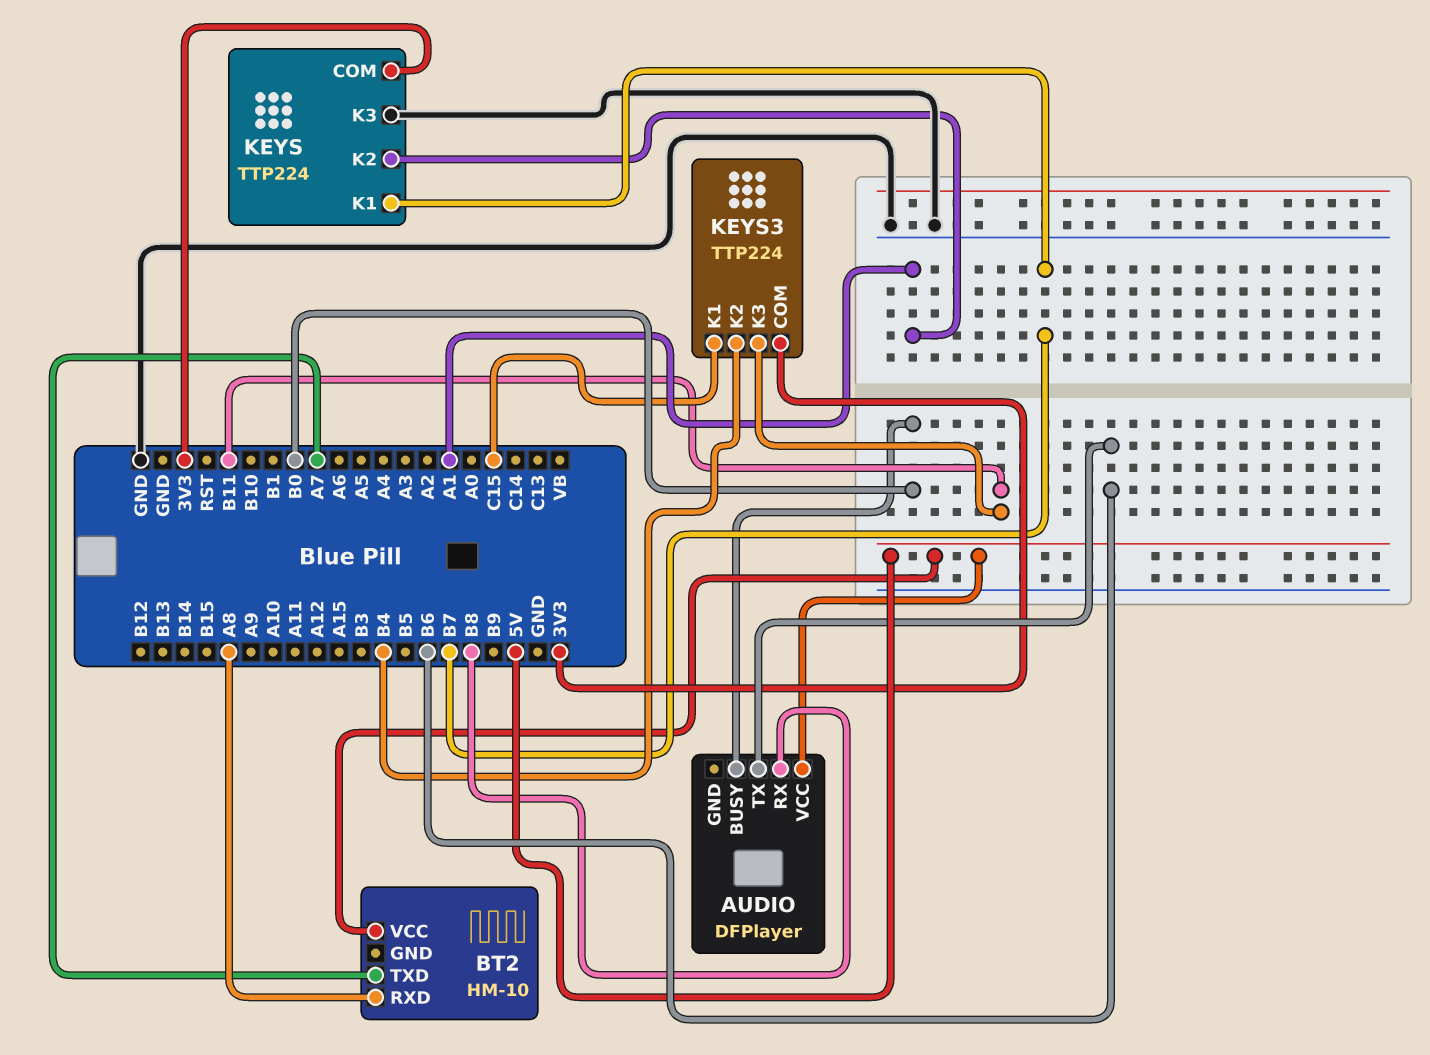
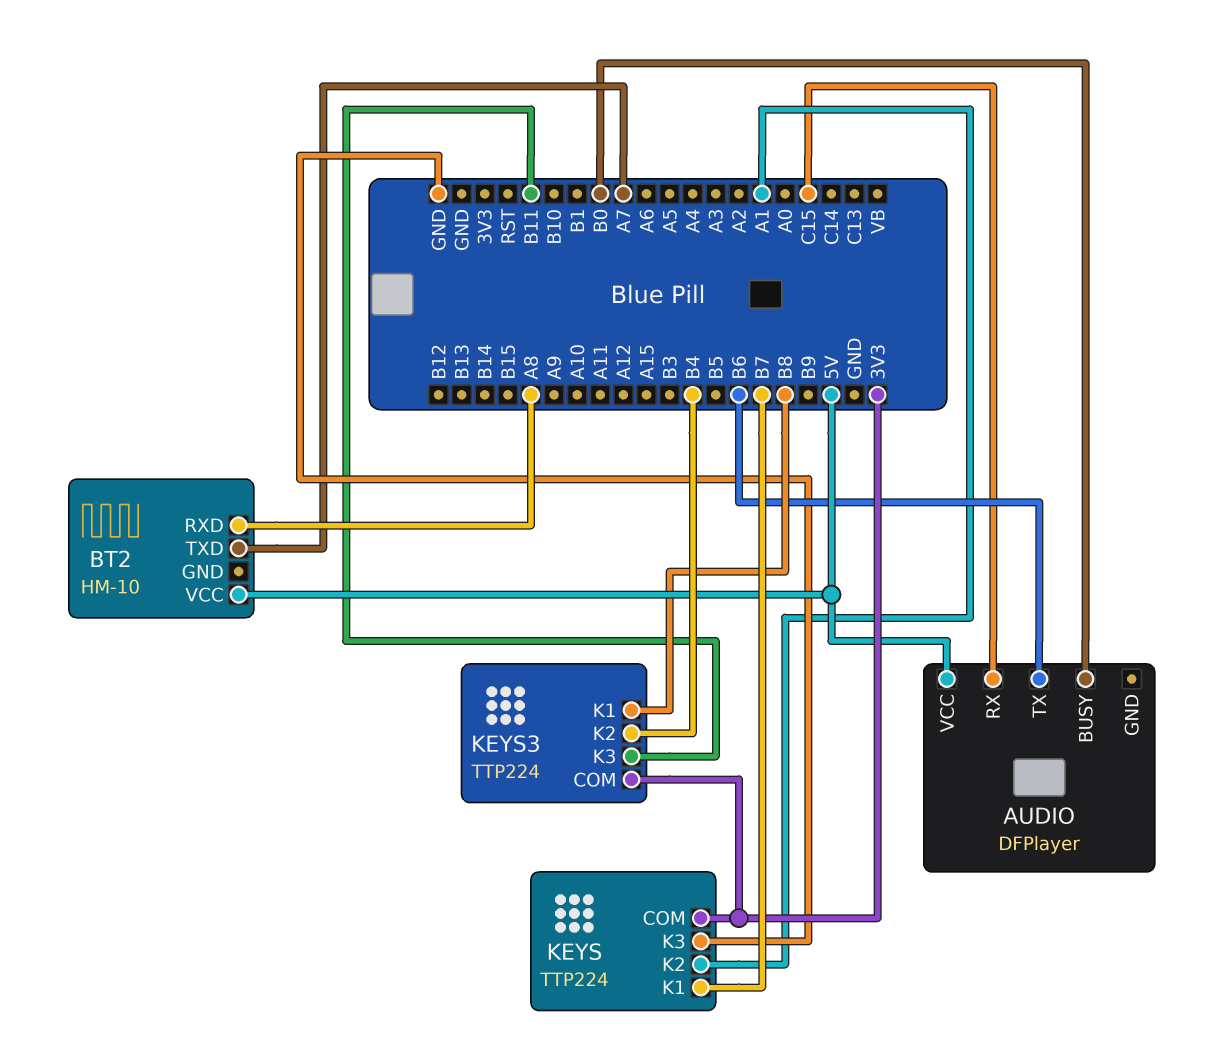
AUDIO pin RX: B8 -> C15
KEYS3 pin K1: C15 -> B8

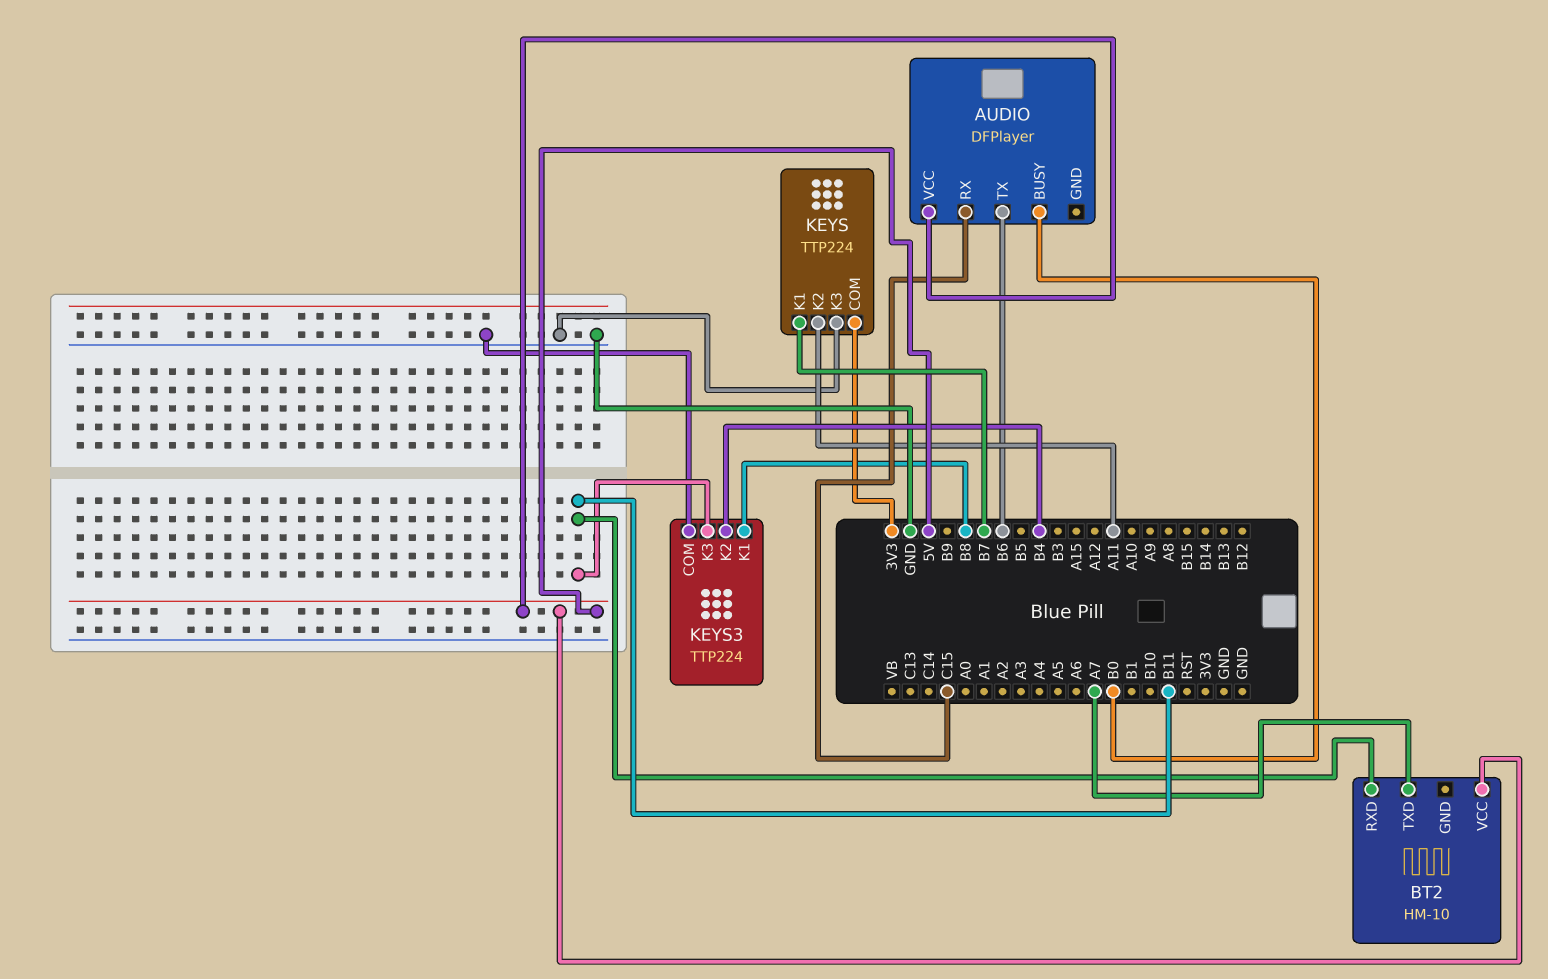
BT2 pin RXD: A8 -> B11
KEYS pin K2: A1 -> A11
KEYS3 pin COM: 3V3 -> GND

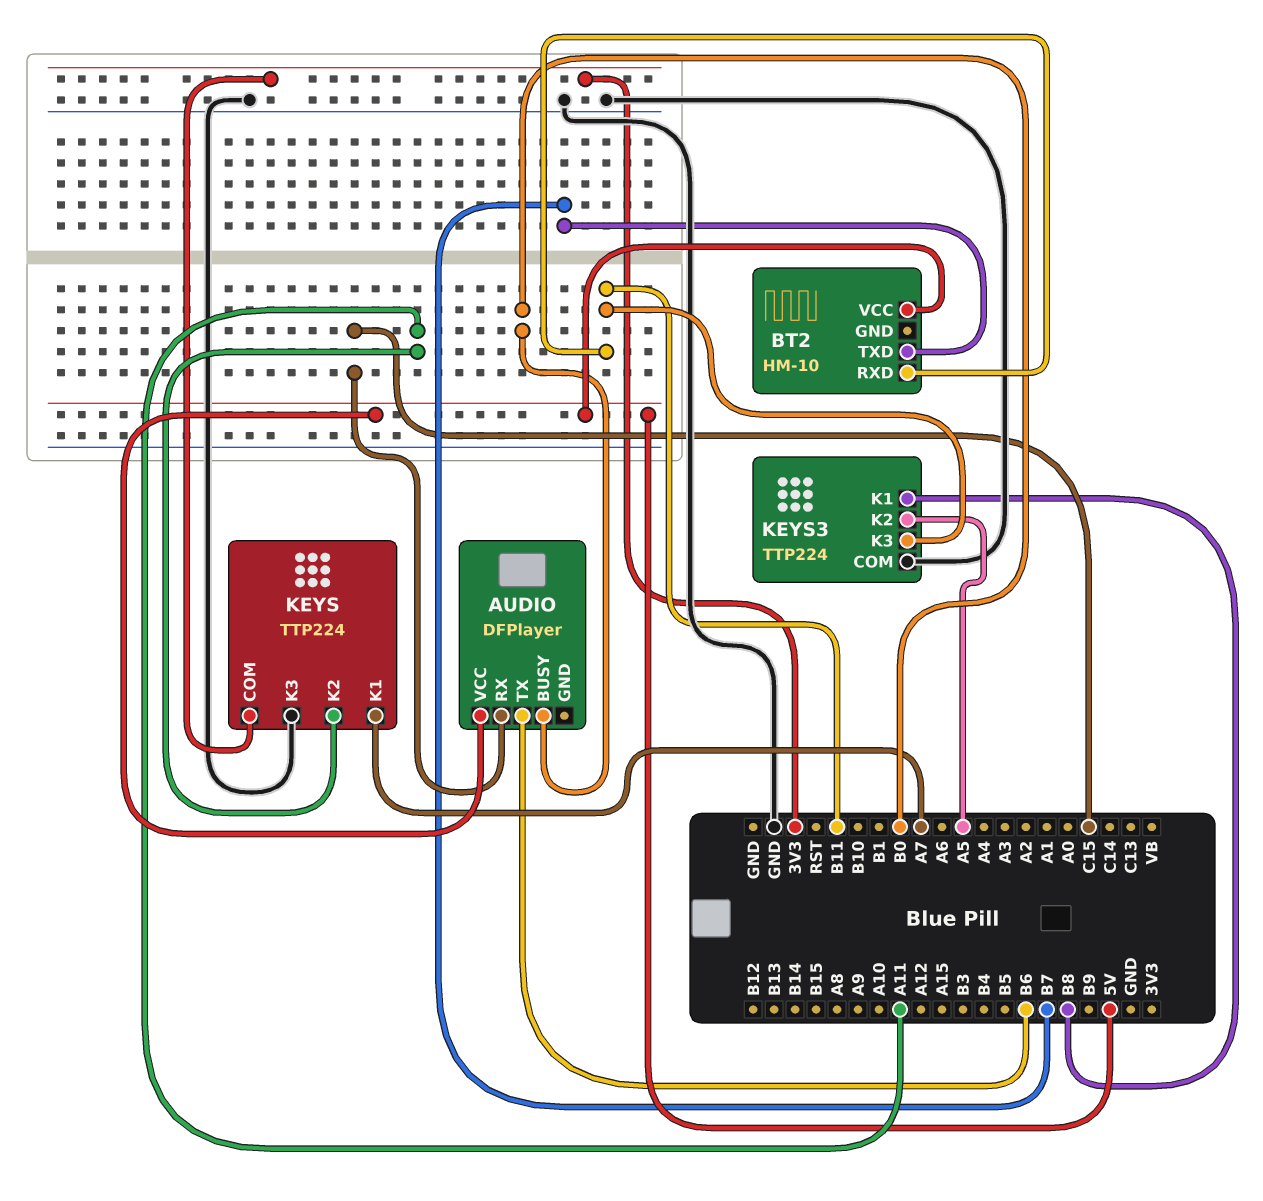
BT2 pin TXD: A7 -> B7
KEYS pin K1: B7 -> A7
KEYS3 pin K2: B4 -> A5

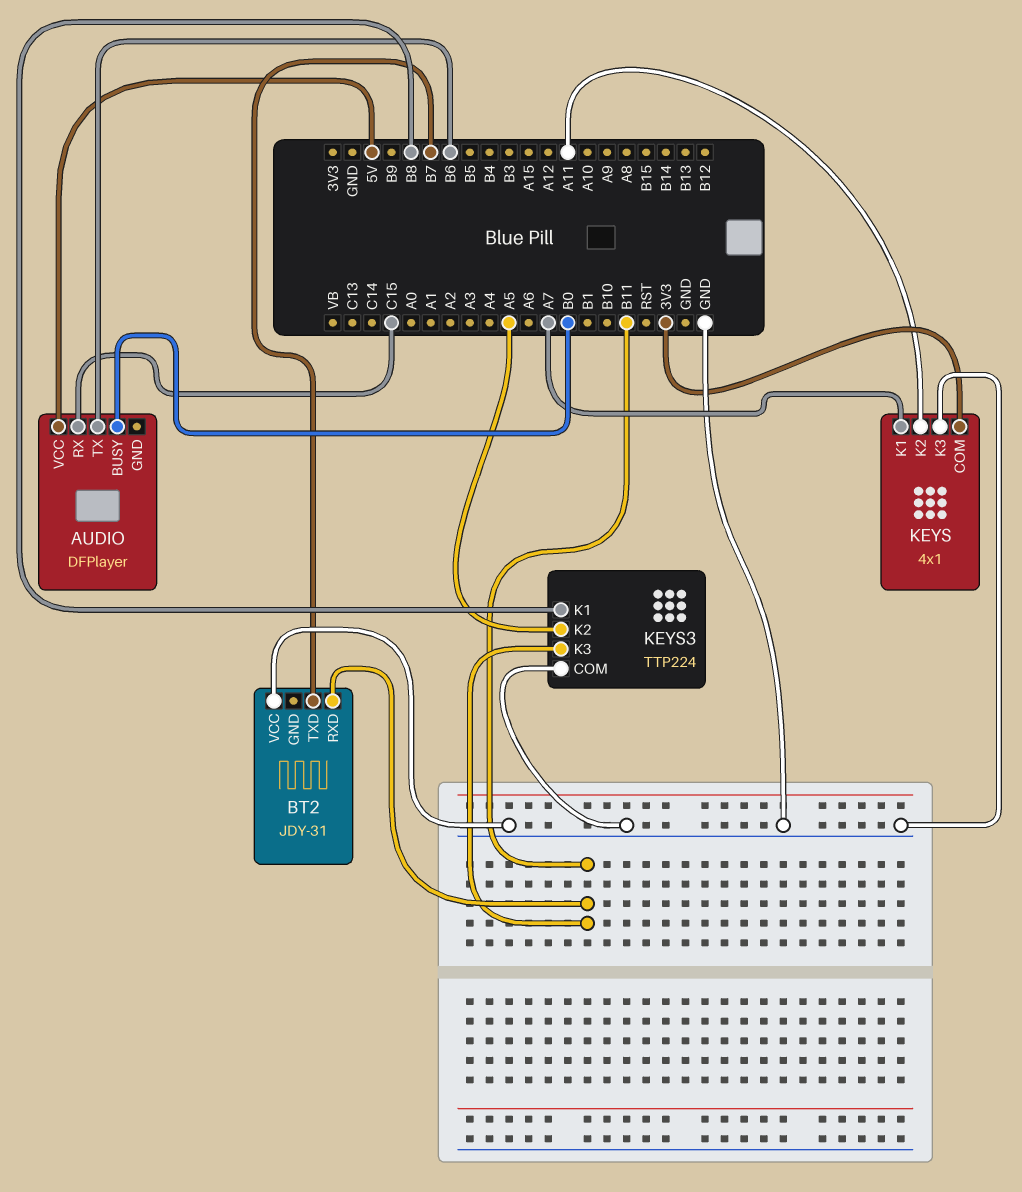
BT2: HM-10 -> JDY-31
BT2 pin VCC: 5V -> GND
KEYS: TTP224 -> 4x1

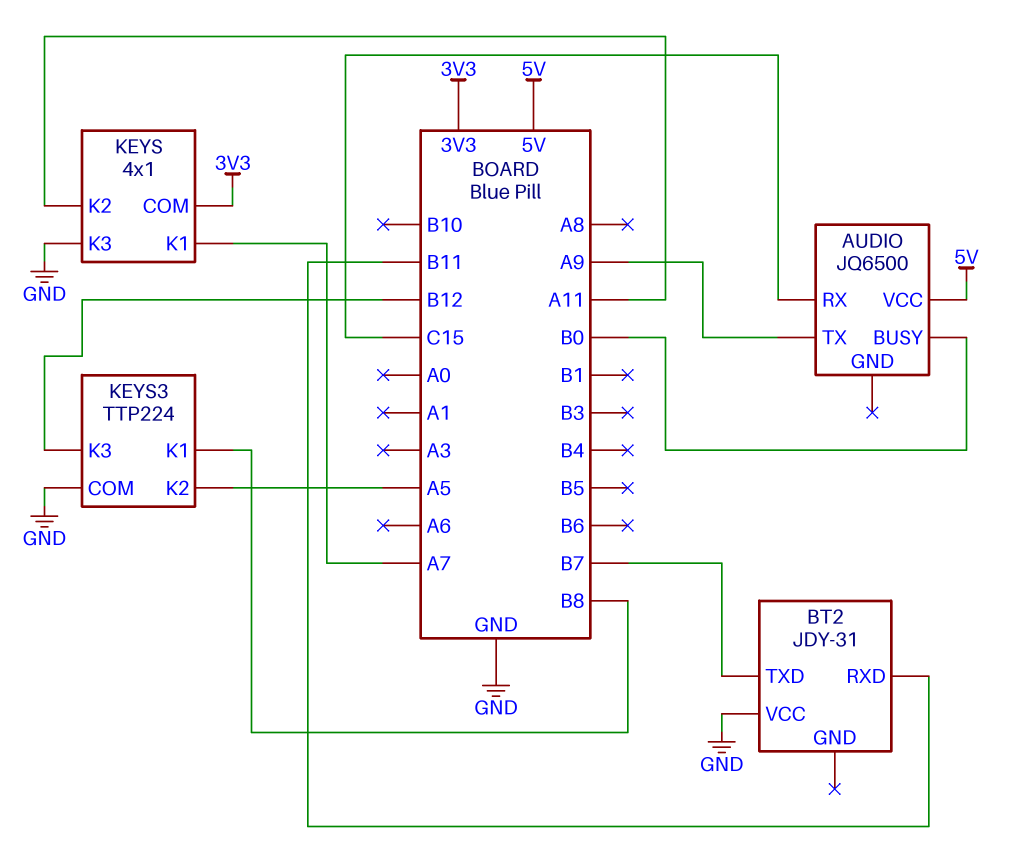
AUDIO: DFPlayer -> JQ6500
AUDIO pin TX: B6 -> A9
KEYS3 pin K3: B11 -> B12

